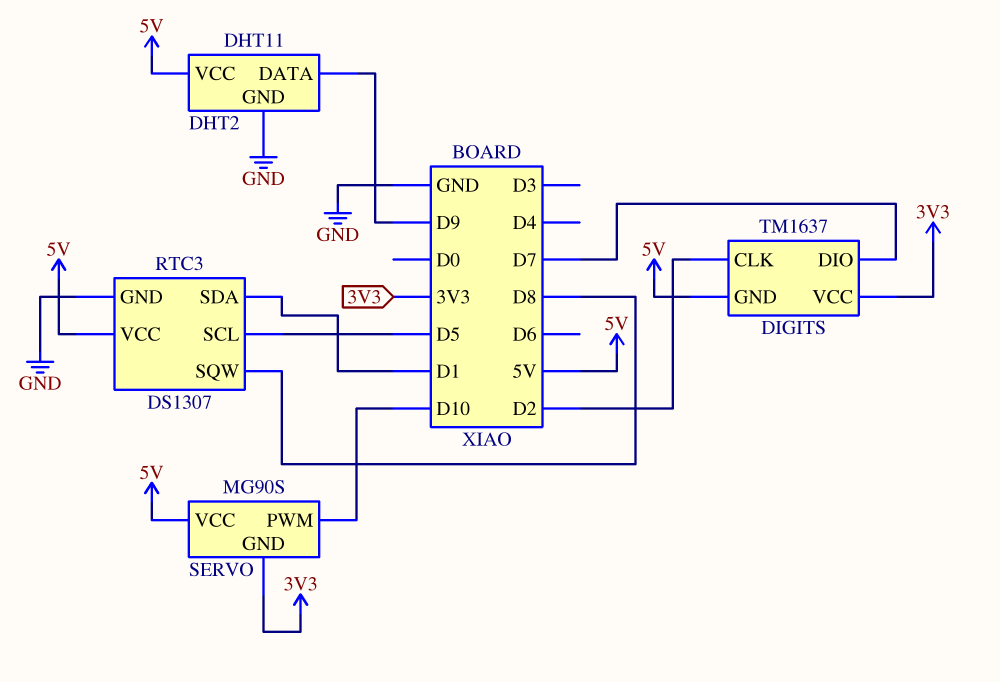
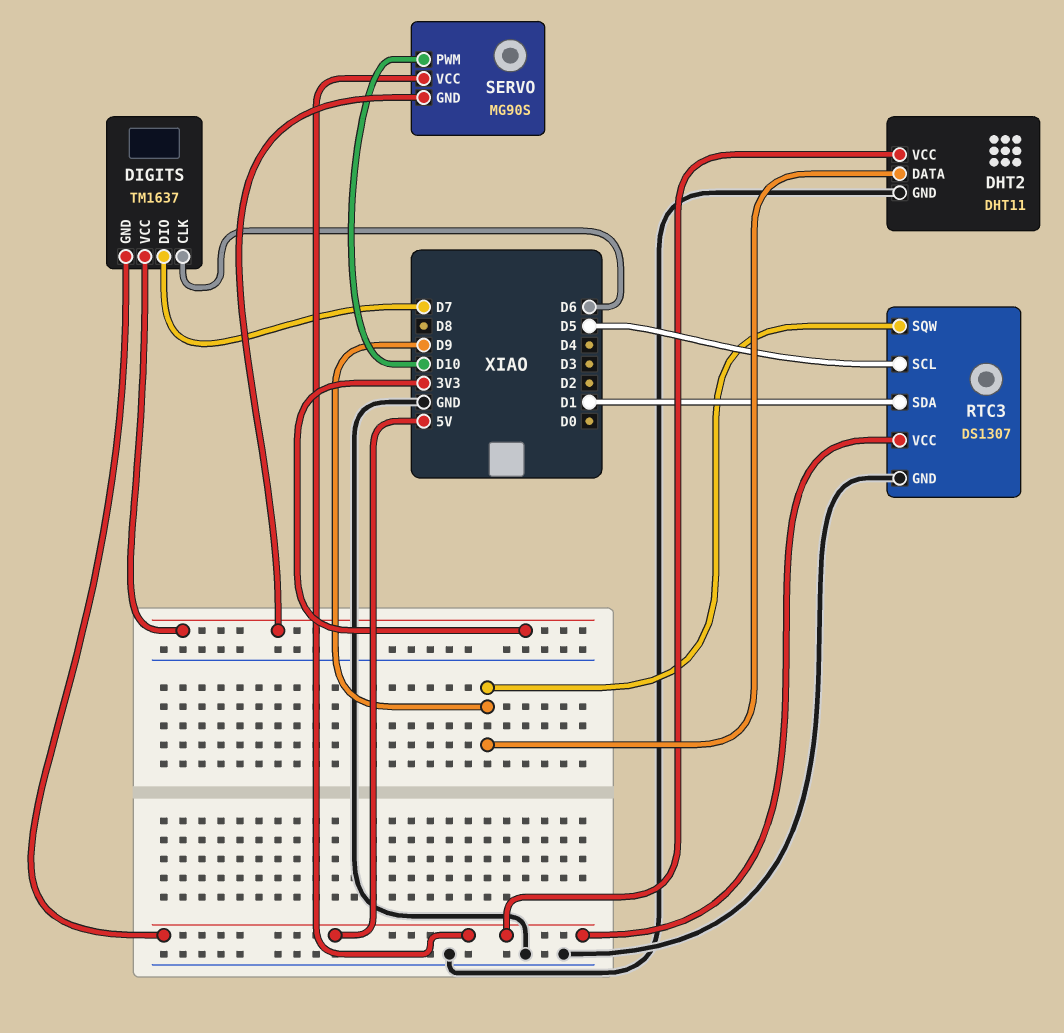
DIGITS pin CLK: D2 -> D6
RTC3 pin SQW: D8 -> D9

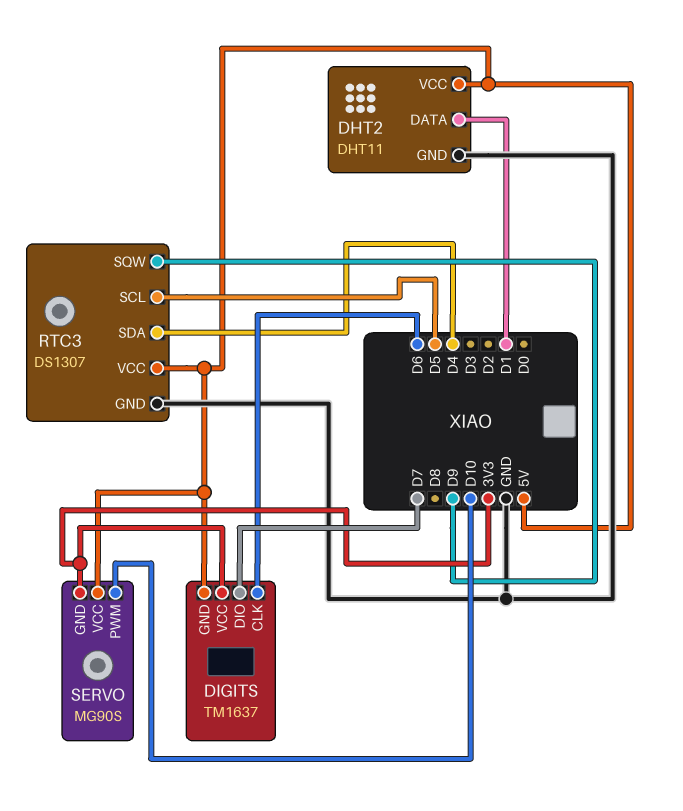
DHT2 pin DATA: D9 -> D1
RTC3 pin SDA: D1 -> D4

